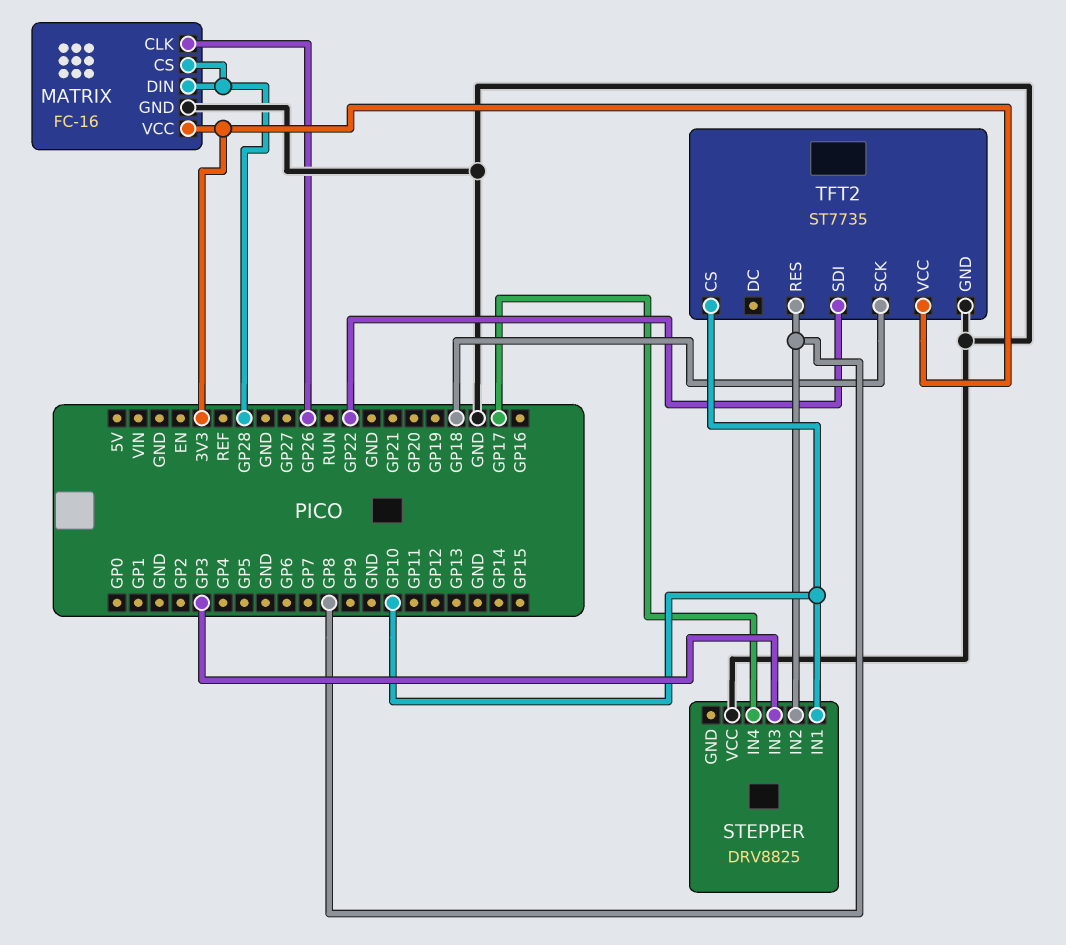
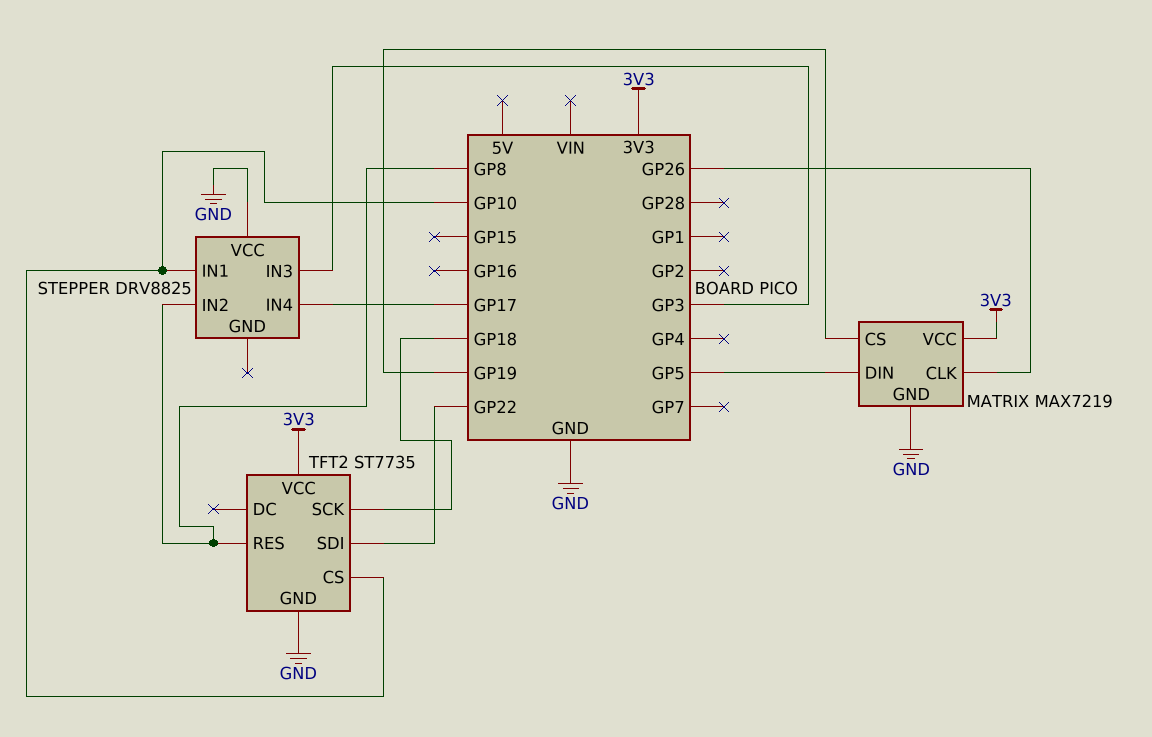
MATRIX: FC-16 -> MAX7219
MATRIX pin CS: GP28 -> GP19
MATRIX pin DIN: GP28 -> GP5

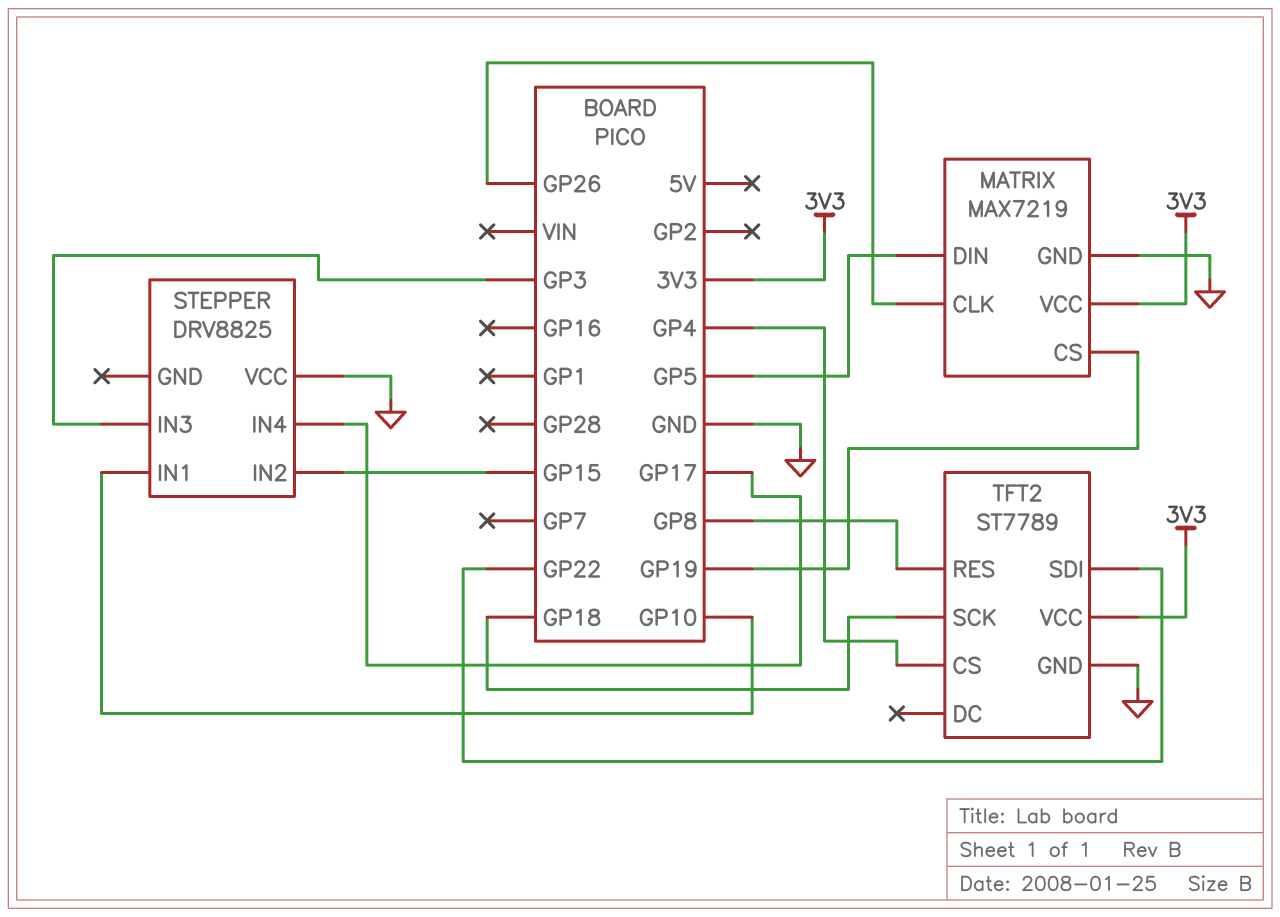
STEPPER pin IN2: GP8 -> GP15
TFT2: ST7735 -> ST7789
TFT2 pin CS: GP10 -> GP4

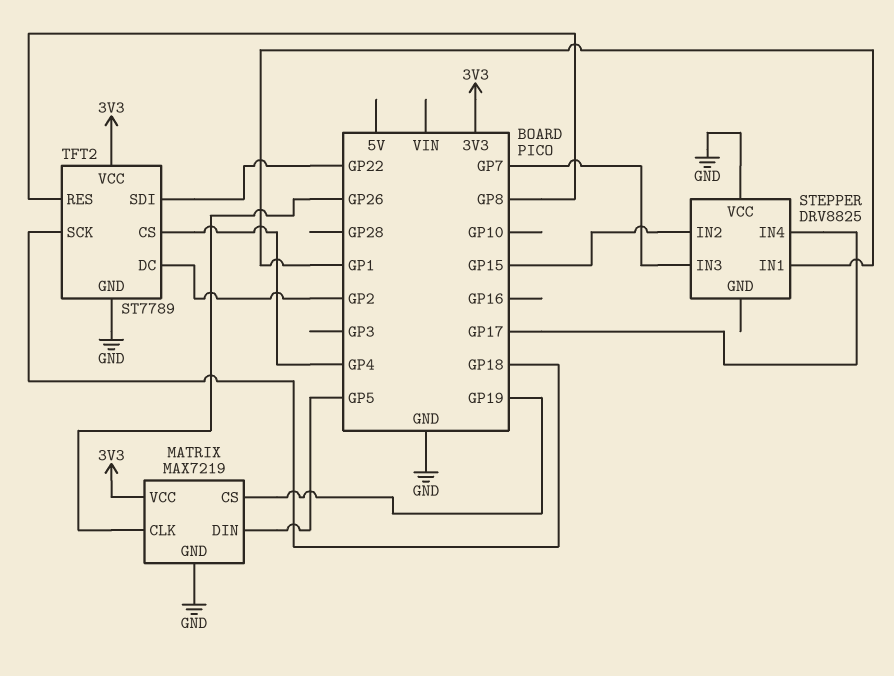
STEPPER pin IN1: GP10 -> GP1
STEPPER pin IN3: GP3 -> GP7
TFT2 pin DC: none -> GP2

